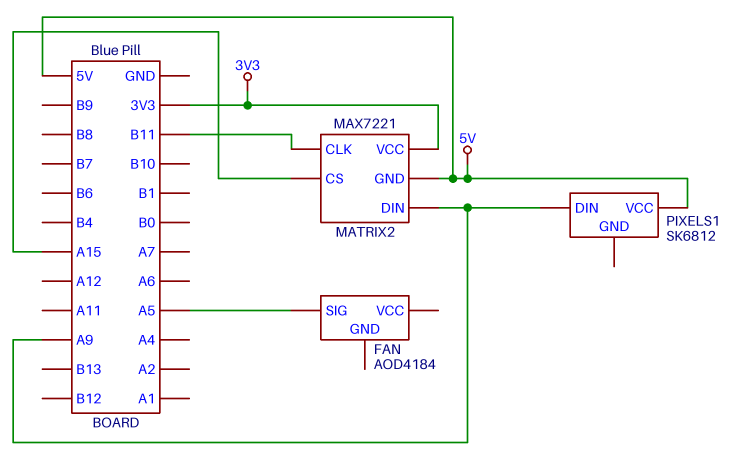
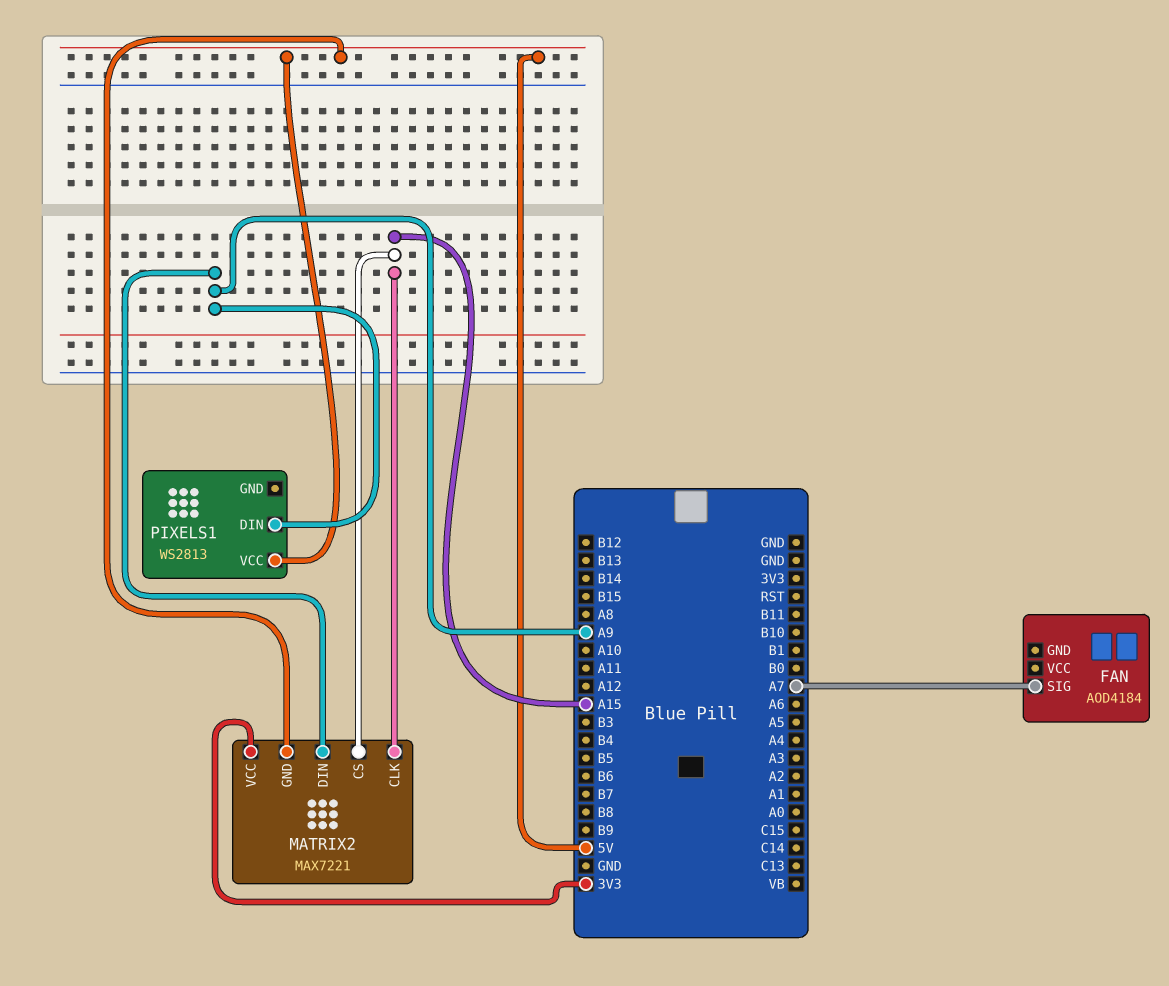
FAN pin SIG: A5 -> A7
MATRIX2 pin CLK: B11 -> A15
PIXELS1: SK6812 -> WS2813

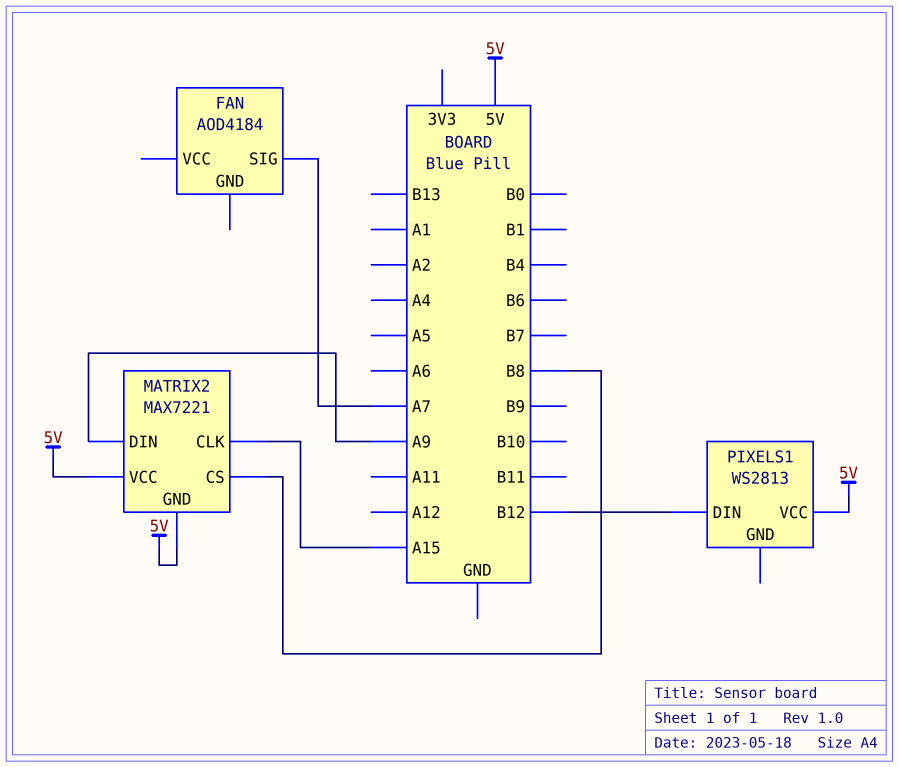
MATRIX2 pin CS: A15 -> B8
MATRIX2 pin VCC: 3V3 -> 5V
PIXELS1 pin DIN: A9 -> B12

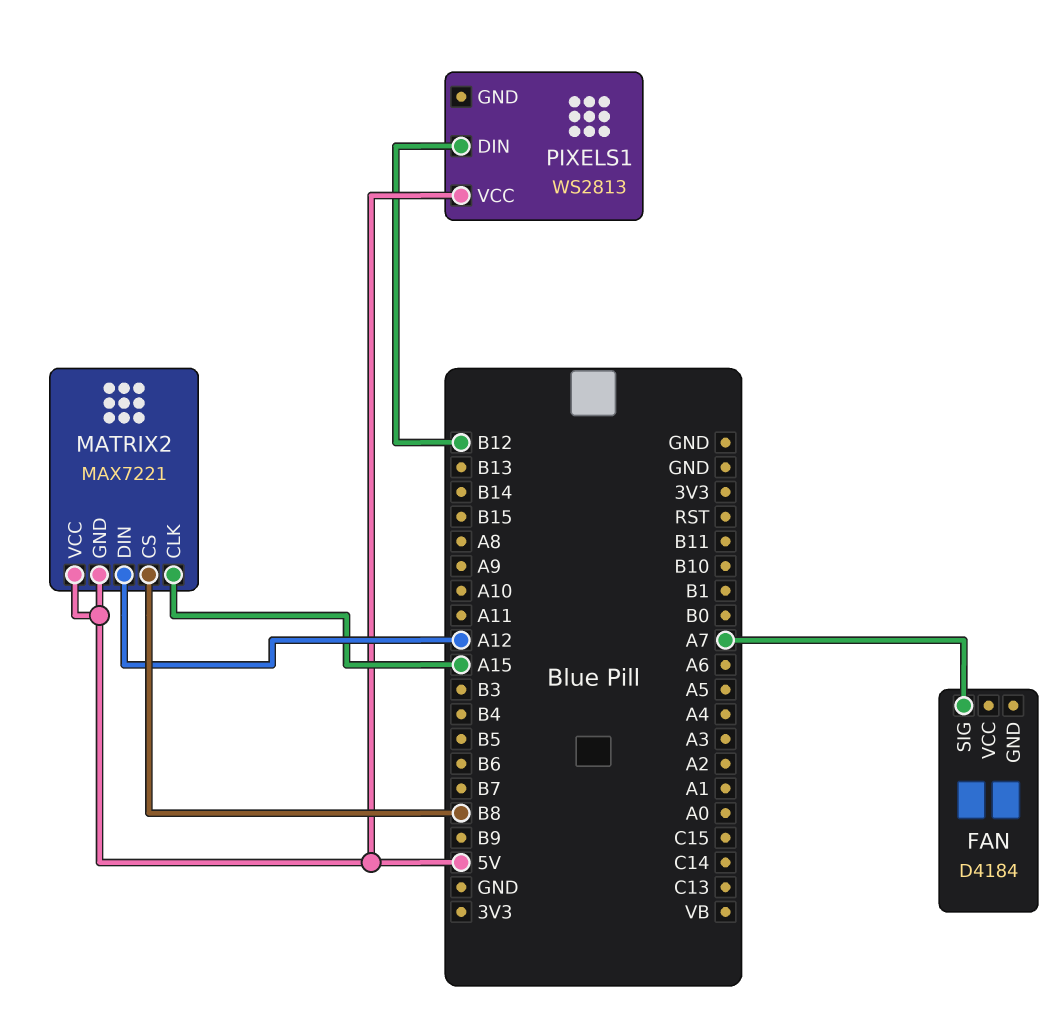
FAN: AOD4184 -> D4184
MATRIX2 pin DIN: A9 -> A12

